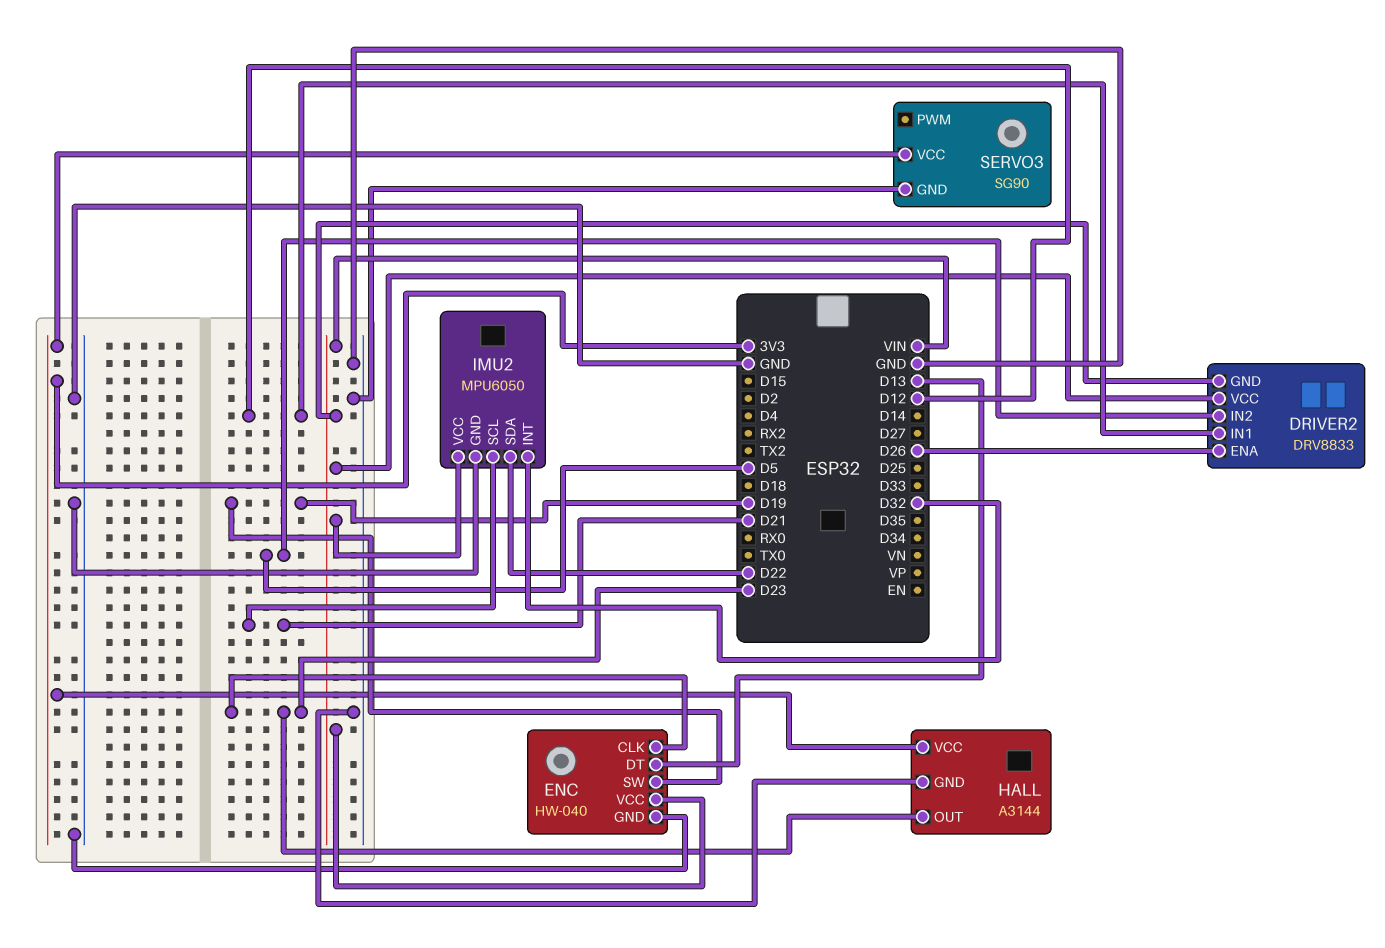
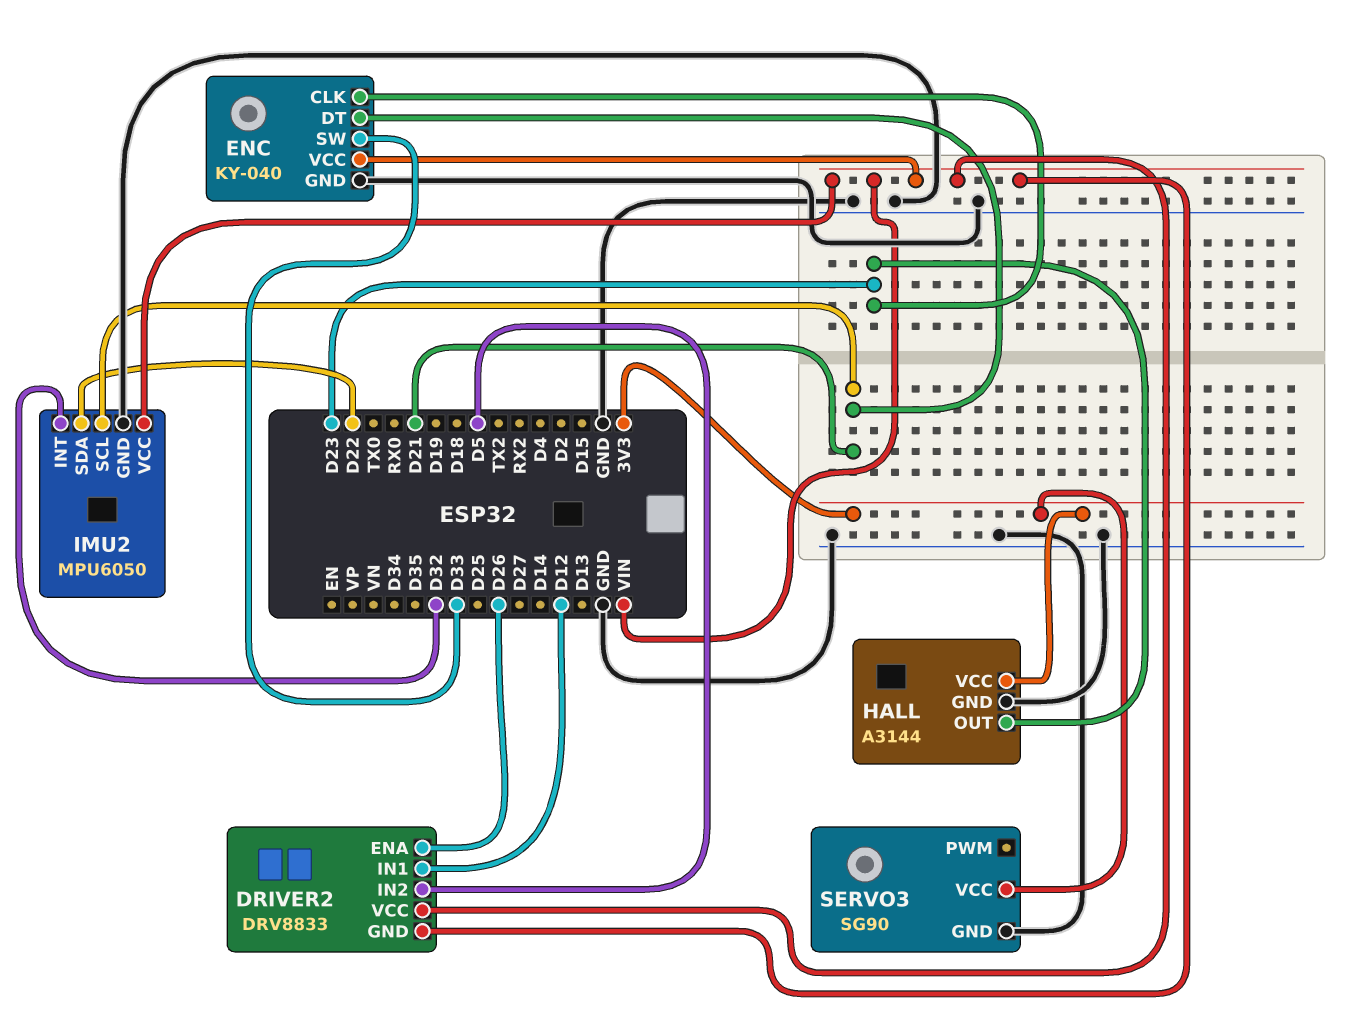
ENC: HW-040 -> KY-040
ENC pin DT: D13 -> D21
ENC pin SW: D19 -> D33

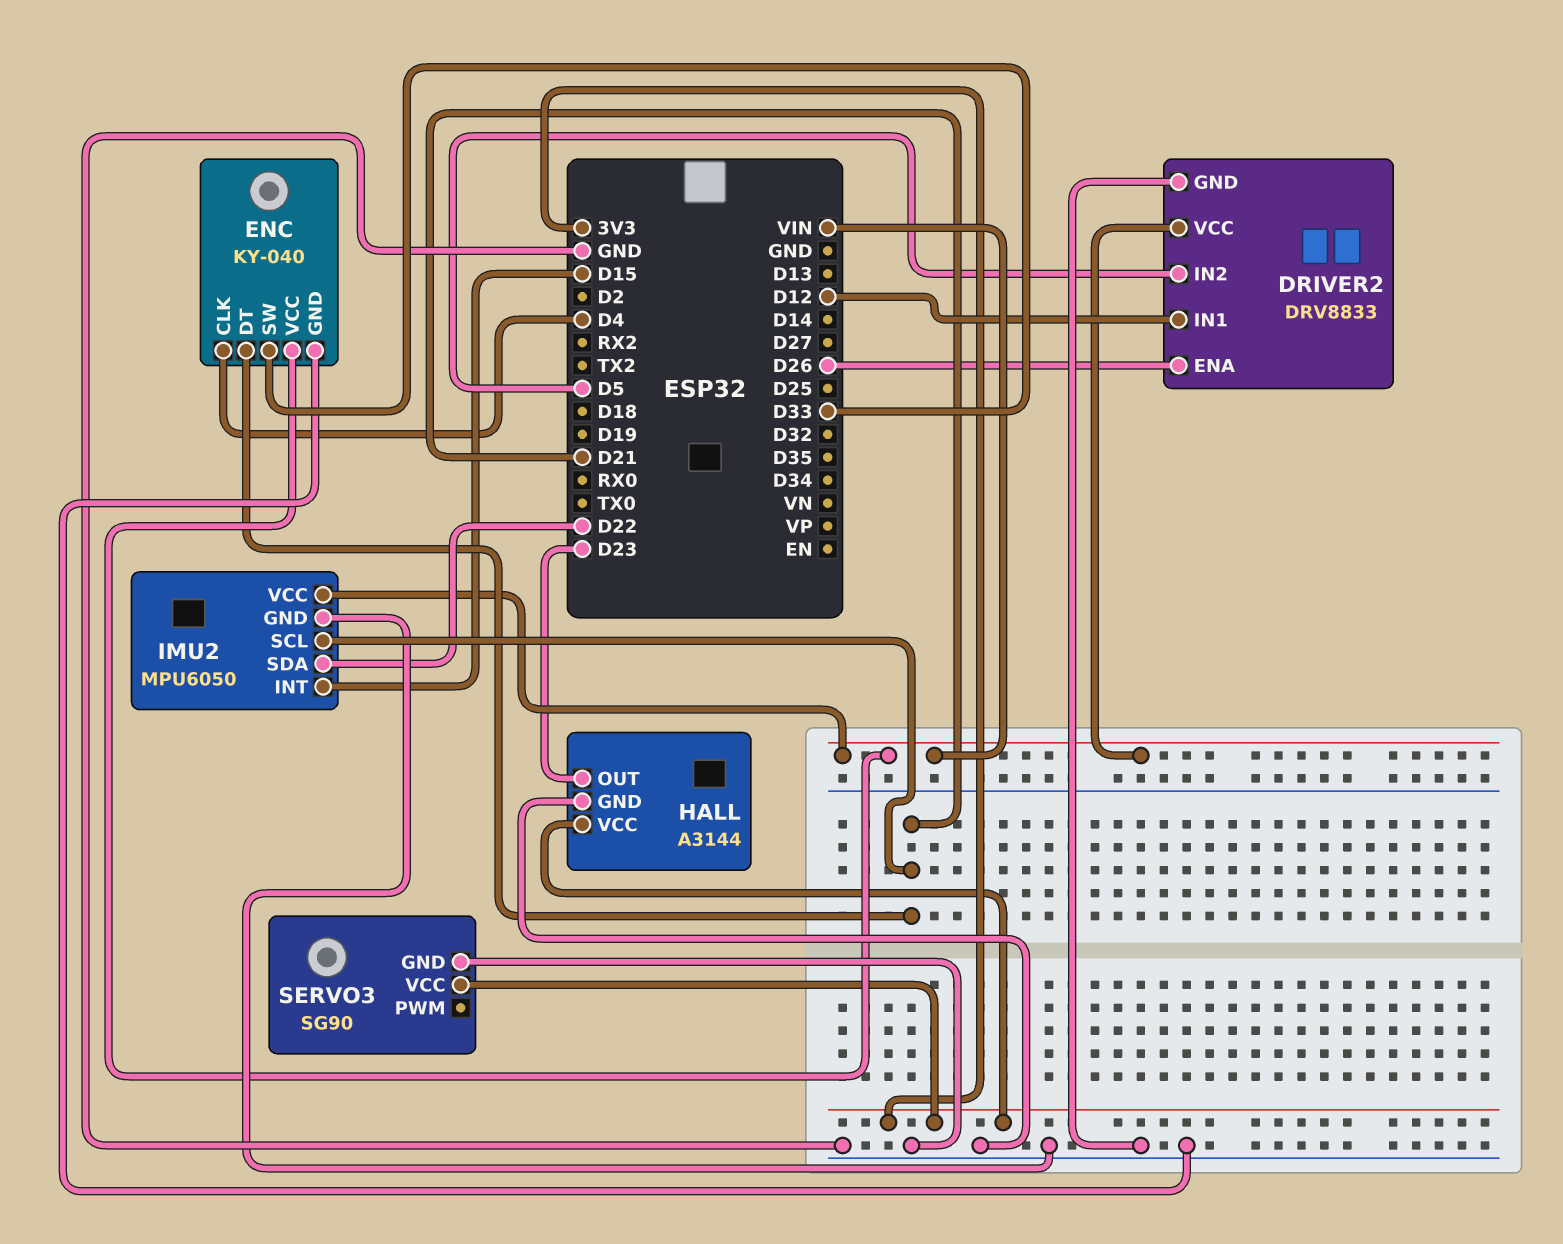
DRIVER2 pin GND: VIN -> GND
ENC pin CLK: D23 -> D4
IMU2 pin INT: D32 -> D15

